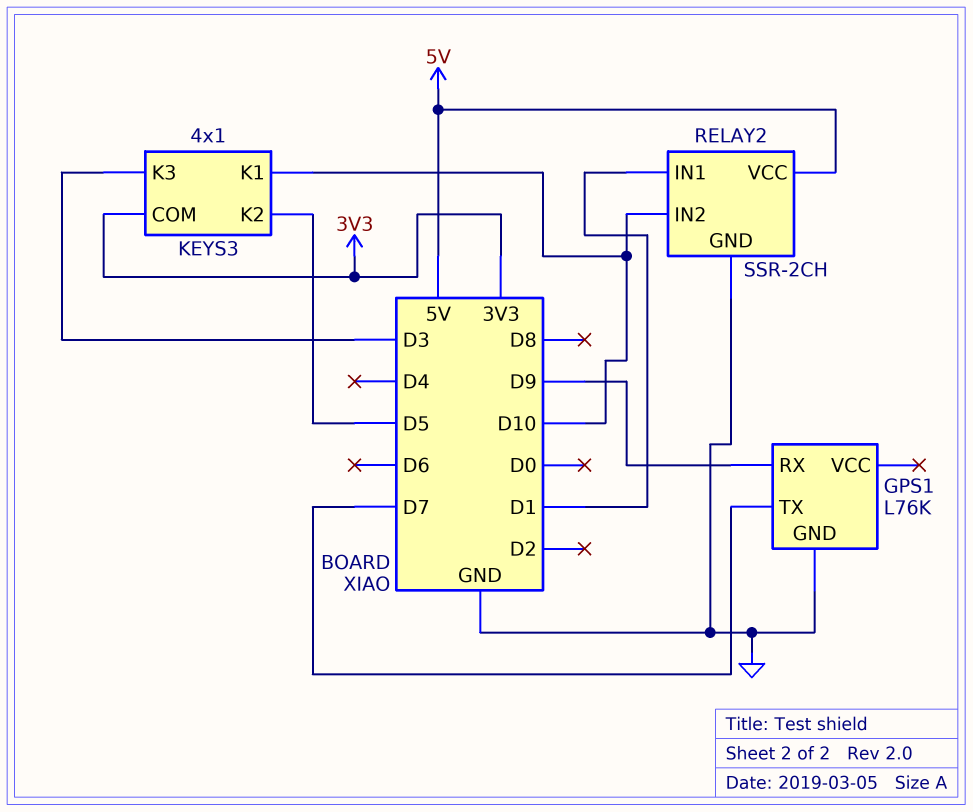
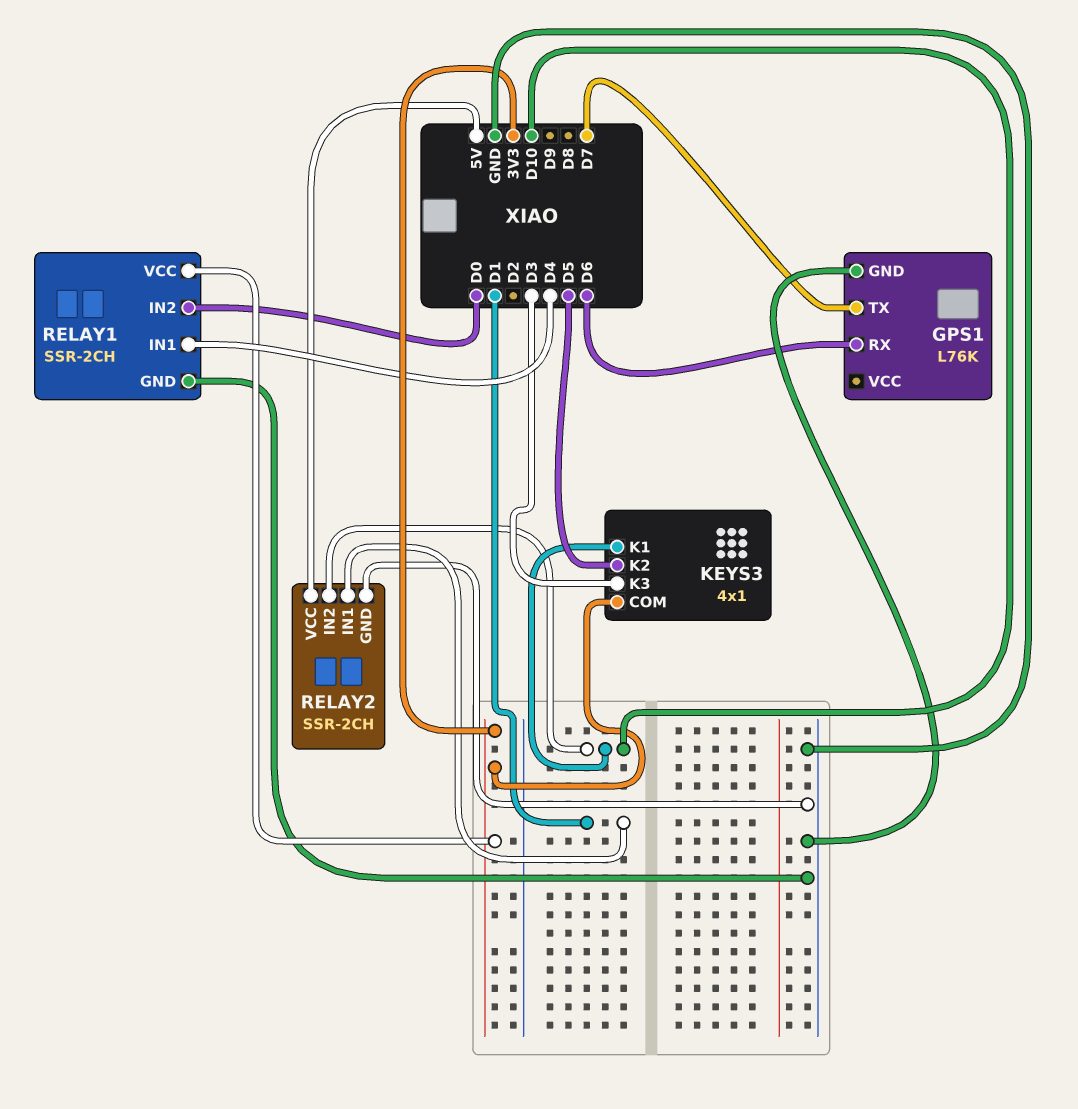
GPS1 pin RX: D9 -> D6
RELAY1: none -> SSR-2CH
RELAY1 pin GND: none -> GND
RELAY1 pin IN1: none -> D4
RELAY1 pin IN2: none -> D0
RELAY1 pin VCC: none -> 3V3

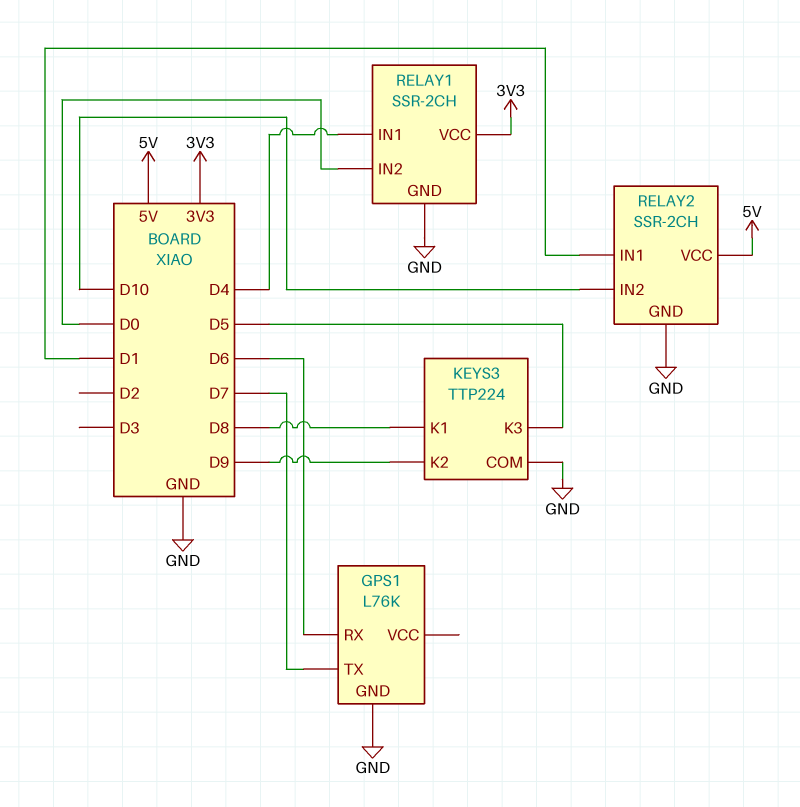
KEYS3: 4x1 -> TTP224
KEYS3 pin COM: 3V3 -> GND
KEYS3 pin K1: D10 -> D8
KEYS3 pin K2: D5 -> D9
KEYS3 pin K3: D3 -> D5

